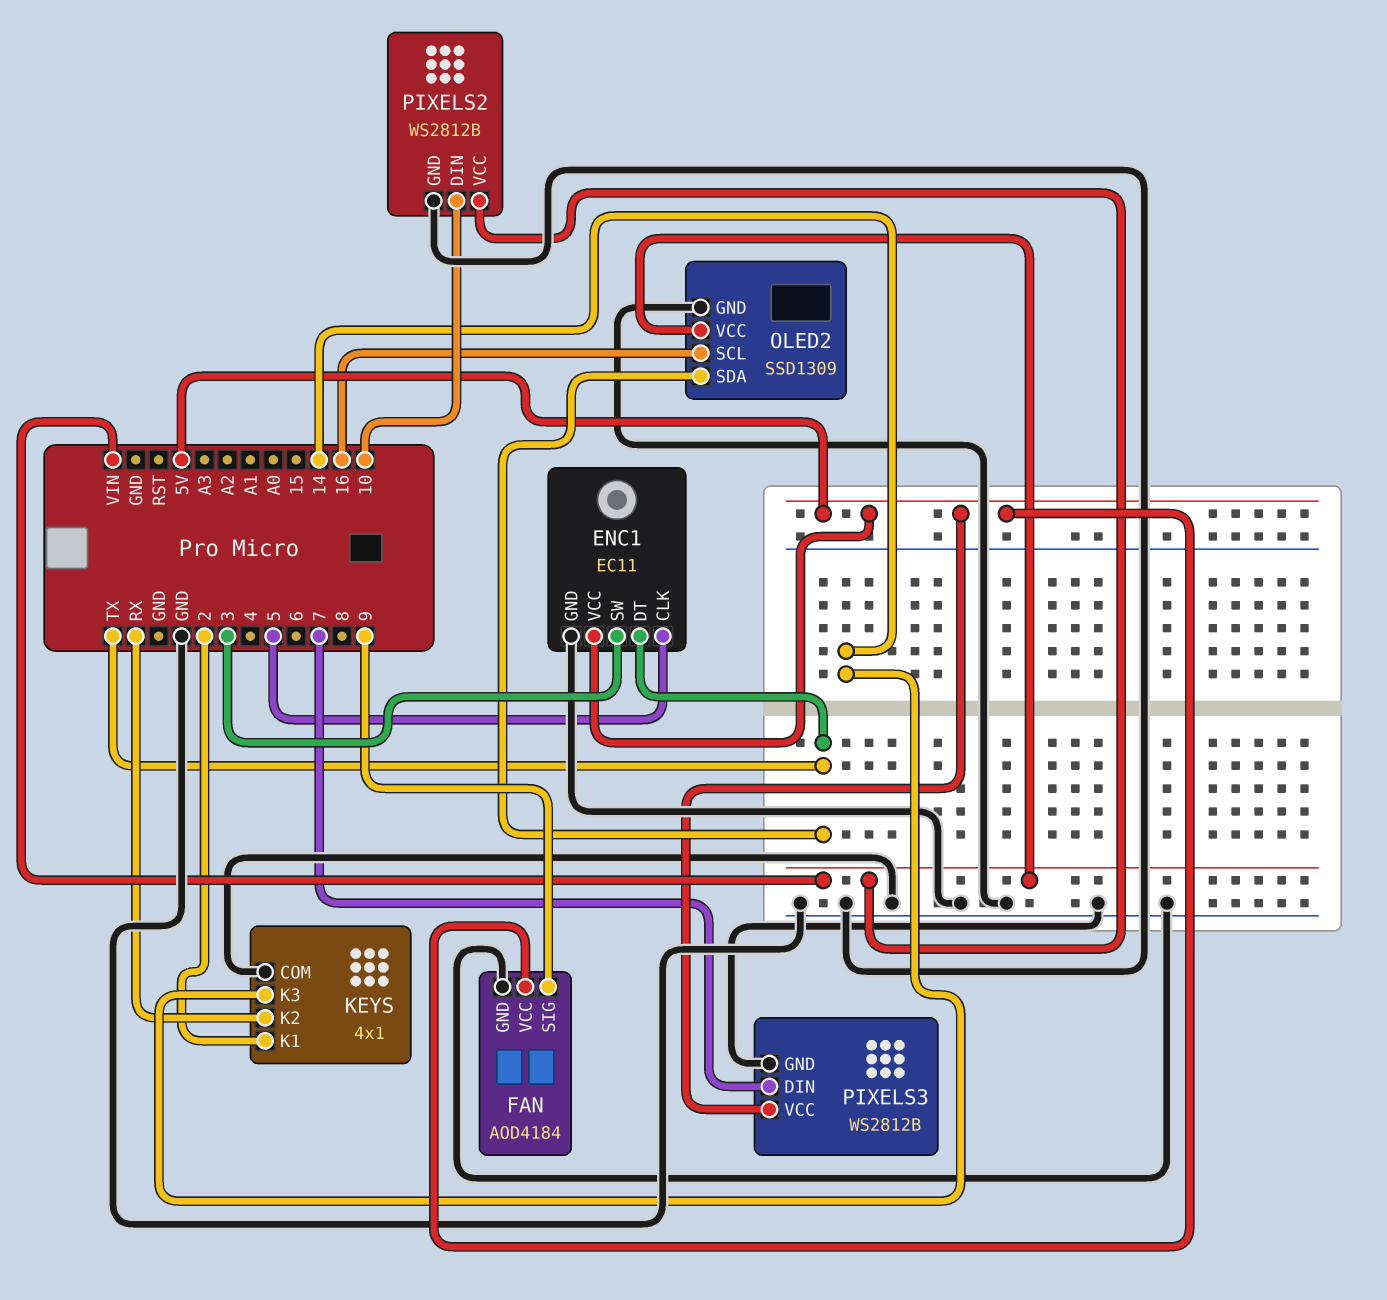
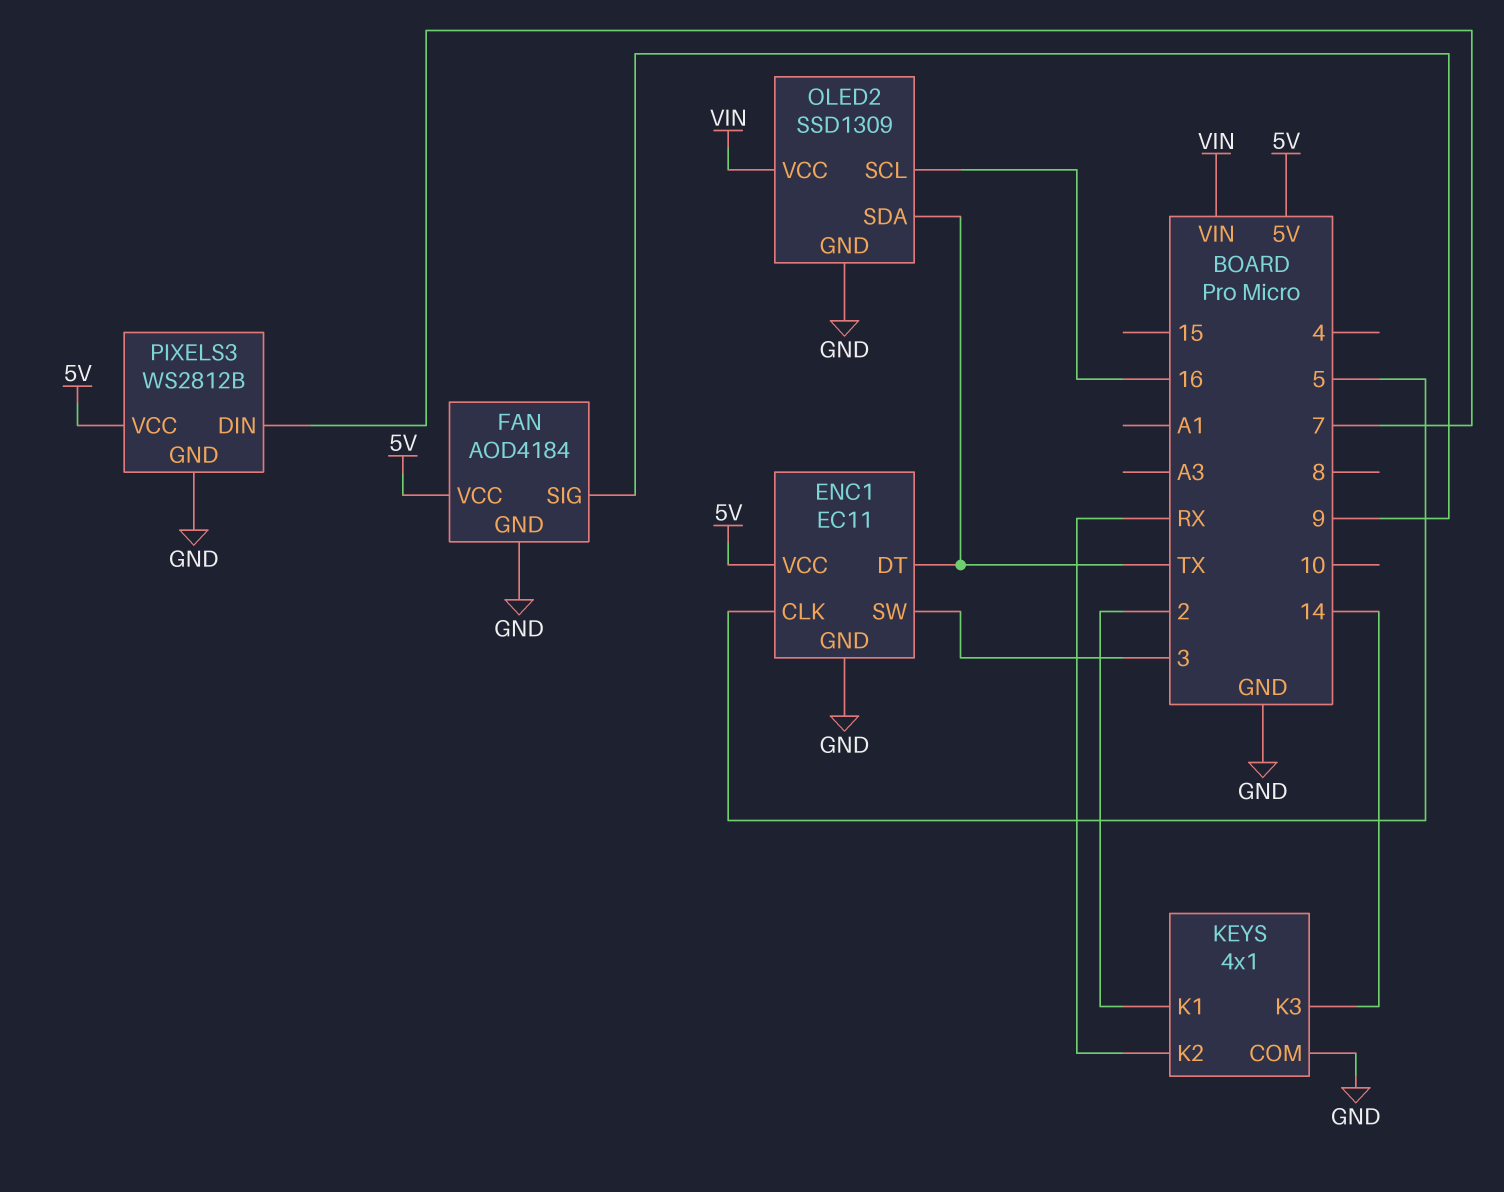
PIXELS2: WS2812B -> none
PIXELS2 pin DIN: 10 -> none
PIXELS2 pin GND: GND -> none
PIXELS2 pin VCC: VIN -> none

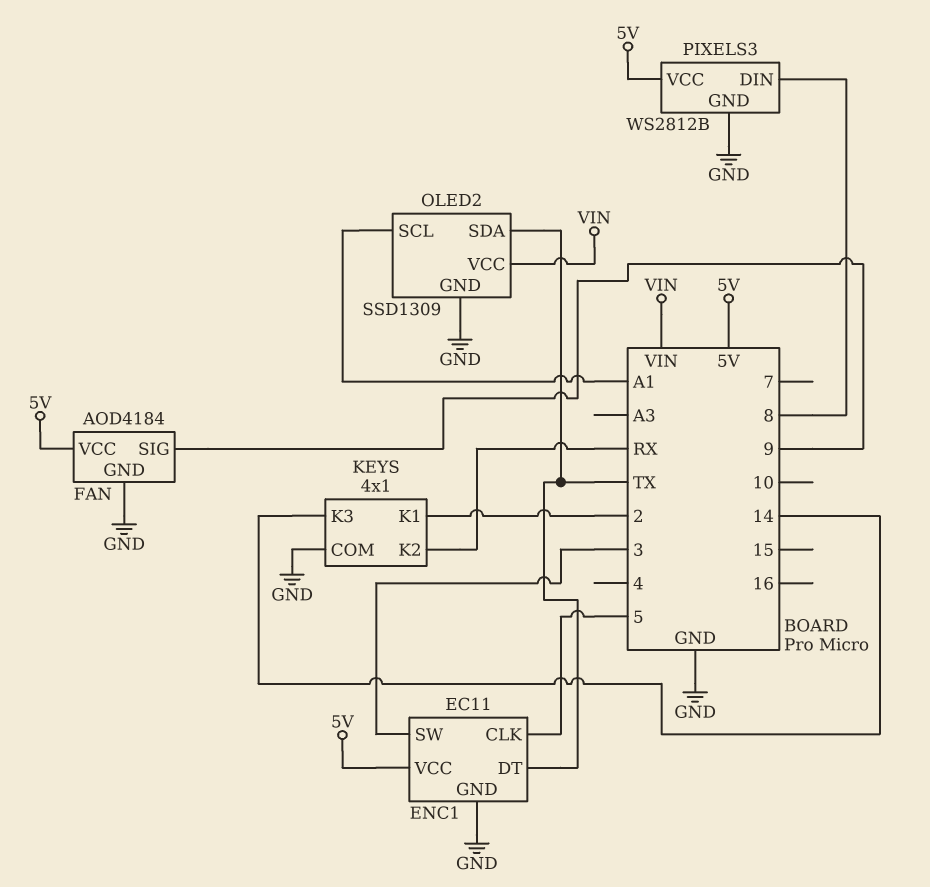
OLED2 pin SCL: 16 -> A1
PIXELS3 pin DIN: 7 -> 8

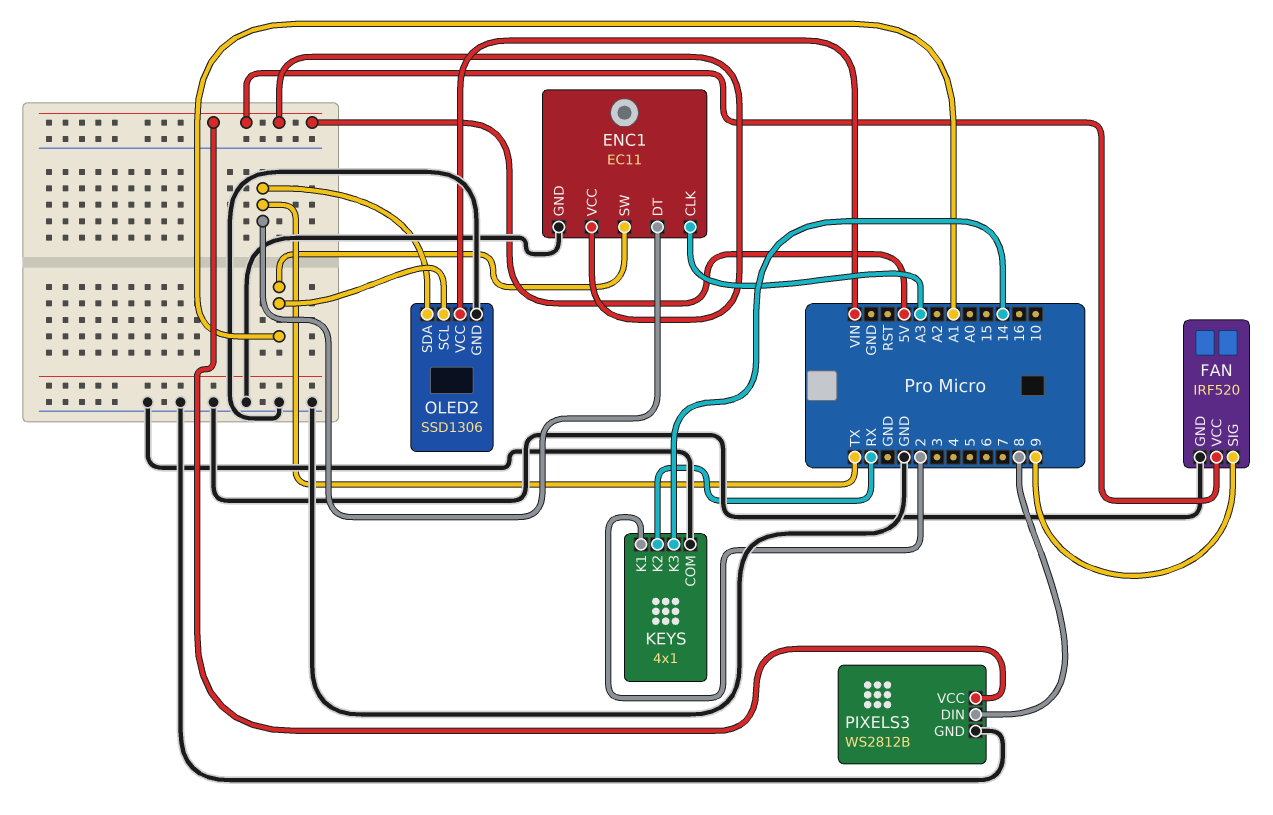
ENC1 pin CLK: 5 -> A3
ENC1 pin SW: 3 -> A1
FAN: AOD4184 -> IRF520
OLED2: SSD1309 -> SSD1306

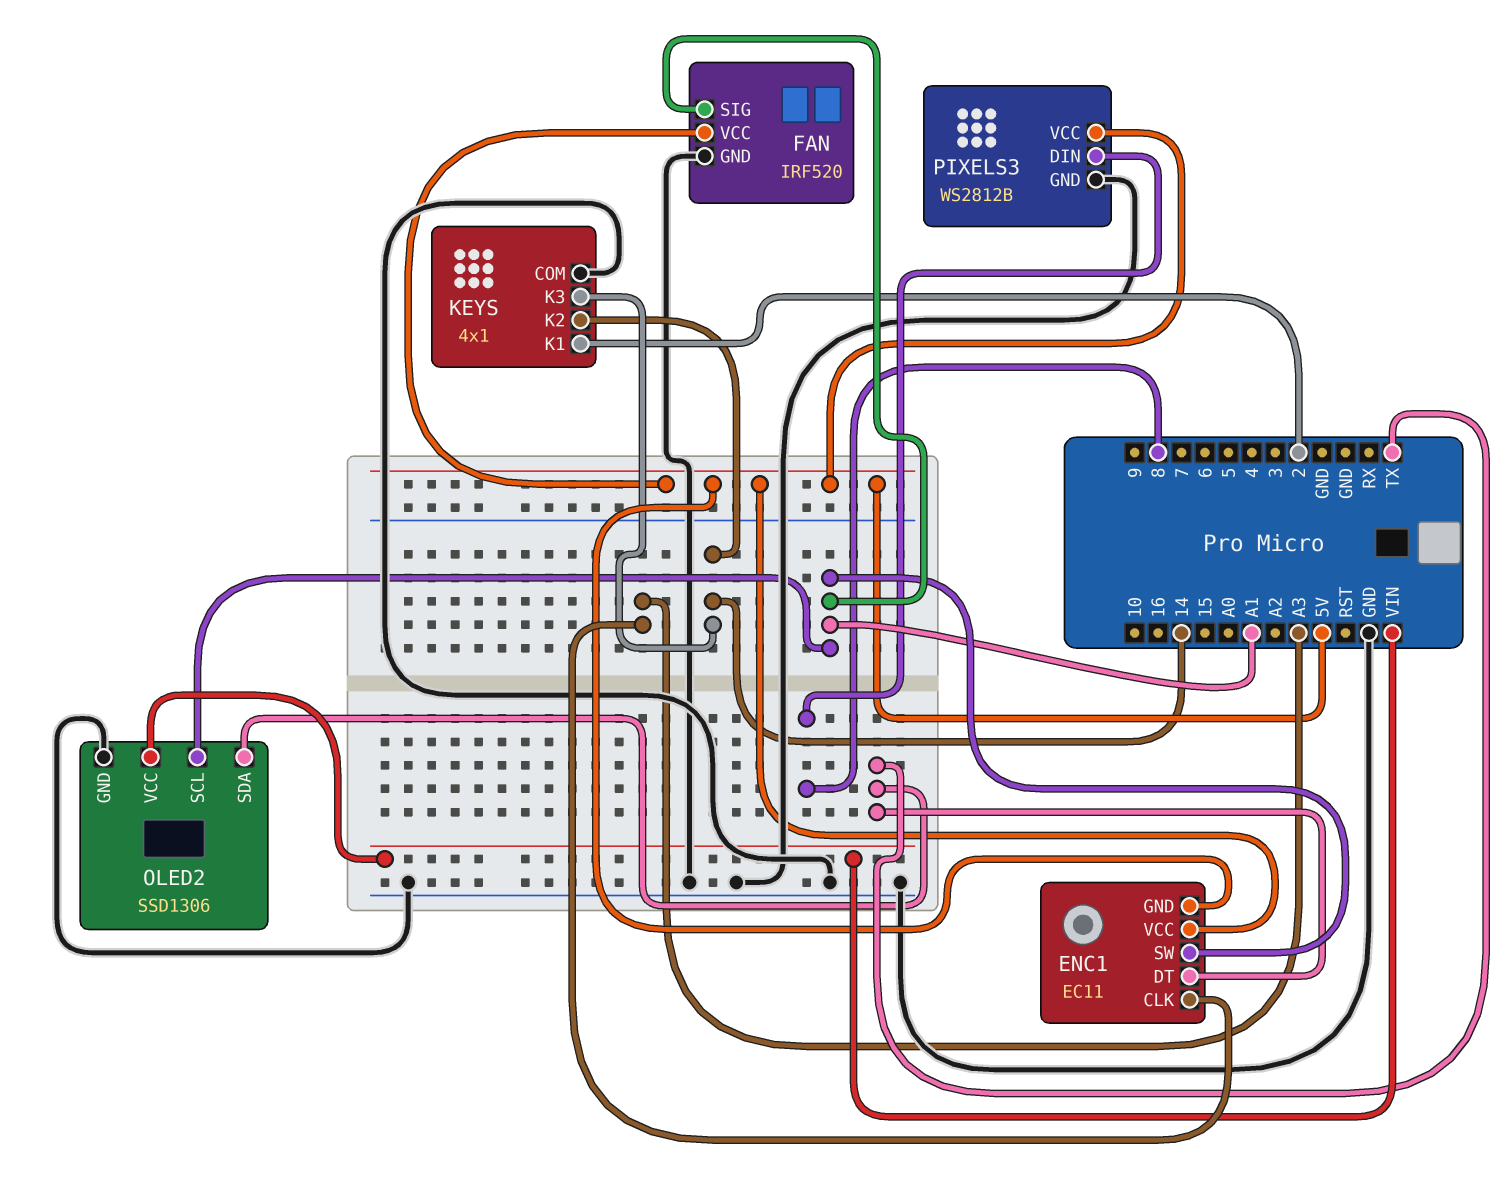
ENC1 pin GND: GND -> 5V
FAN pin SIG: 9 -> A1
KEYS pin K2: RX -> 14

